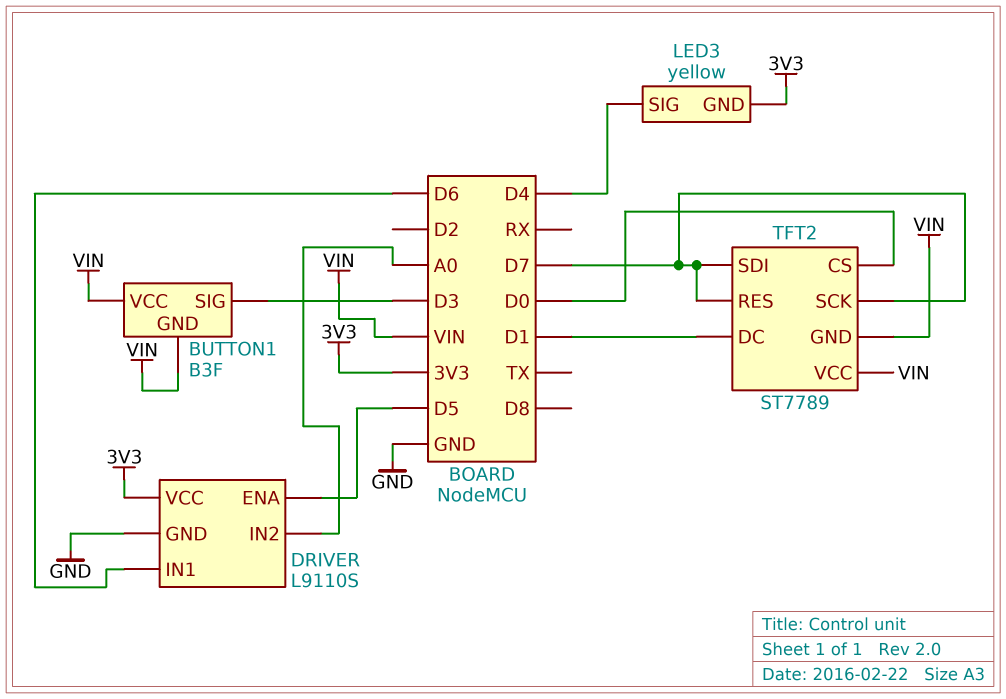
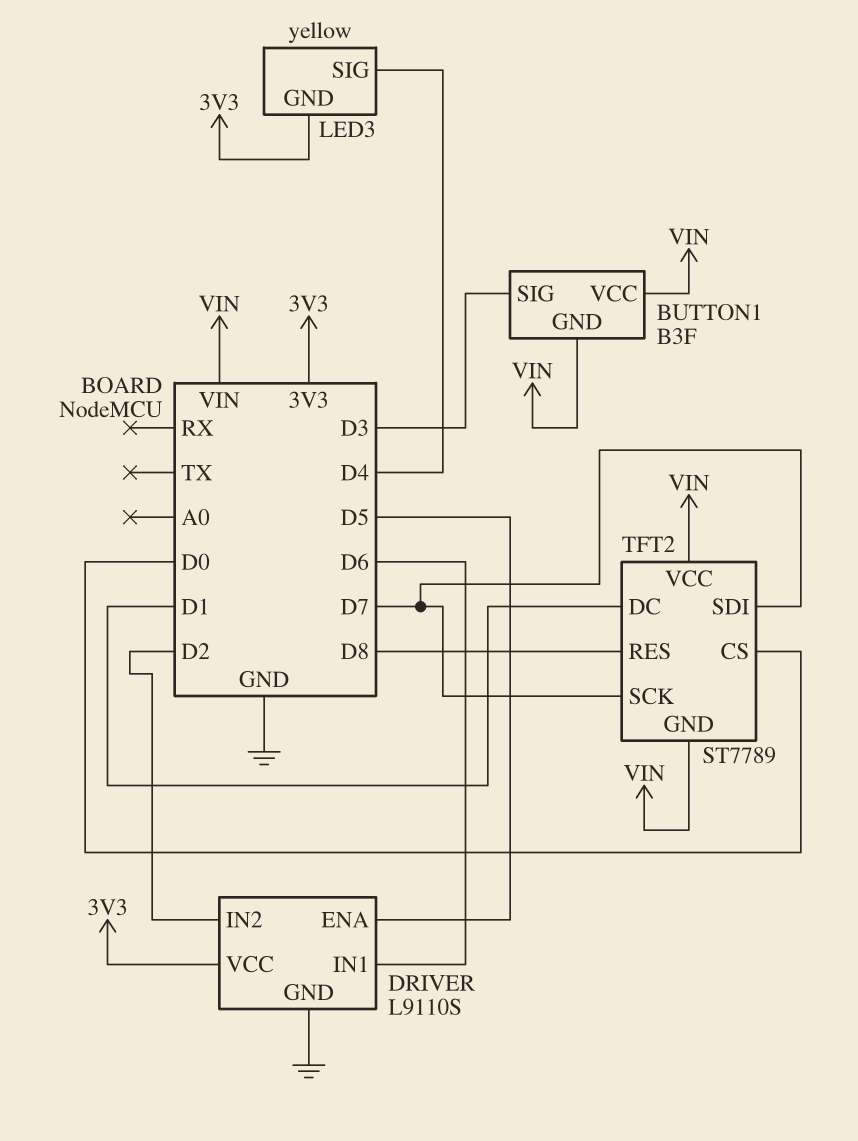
DRIVER pin IN2: A0 -> D2
TFT2 pin RES: D7 -> D8

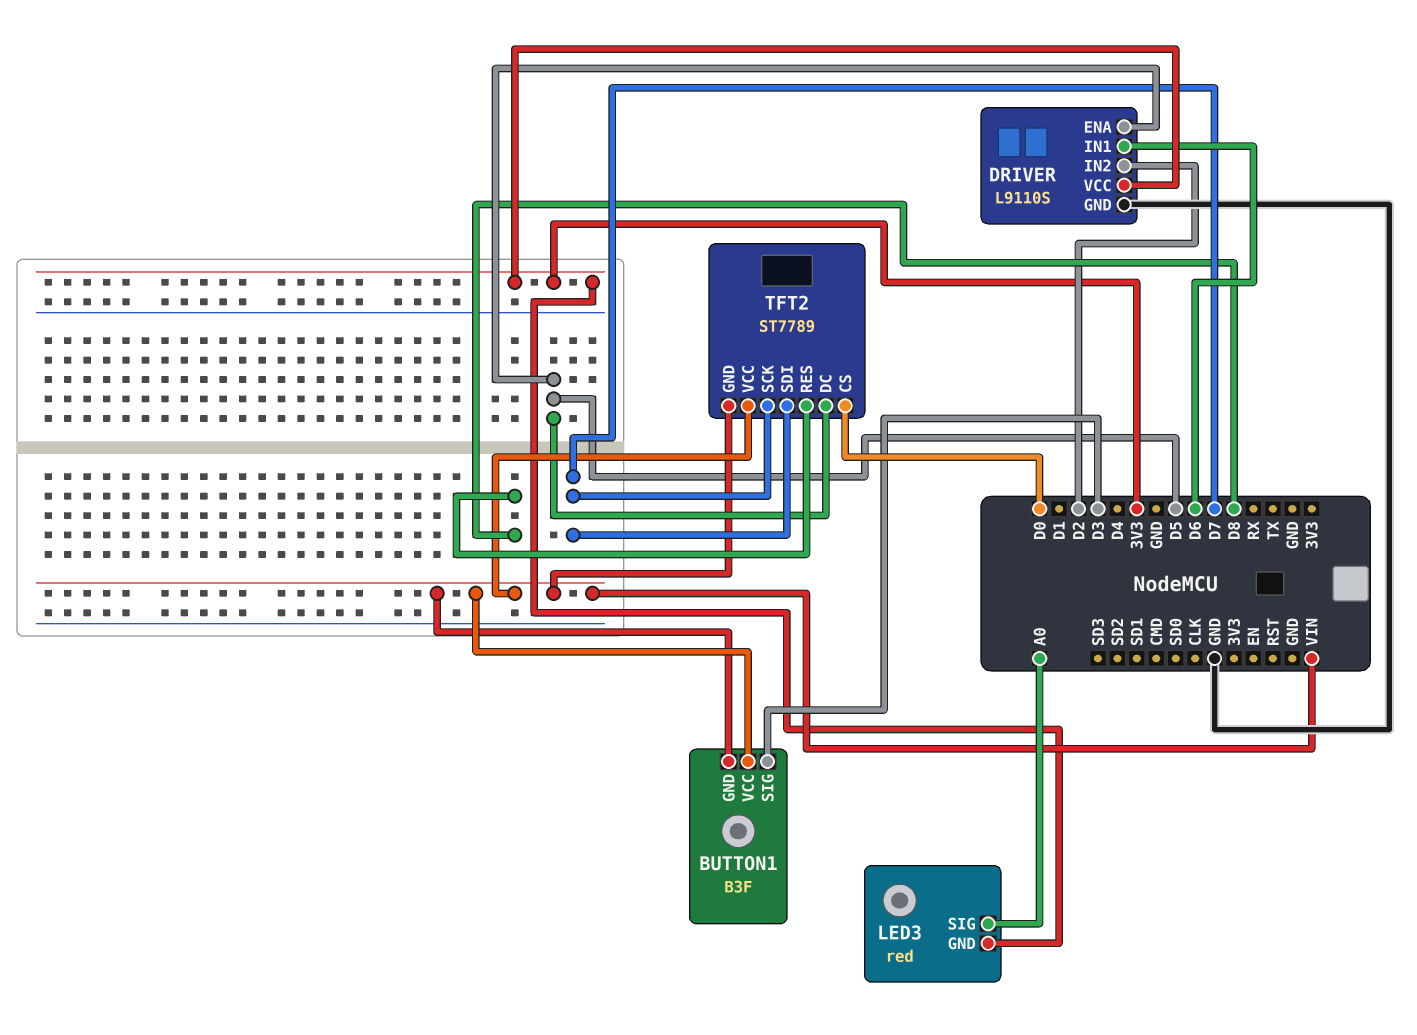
LED3: yellow -> red
LED3 pin SIG: D4 -> A0
TFT2 pin DC: D1 -> D5

